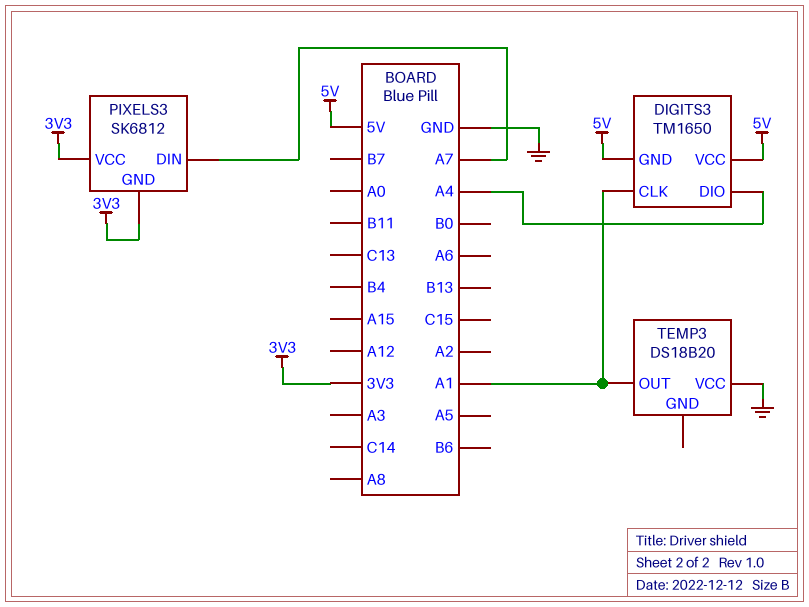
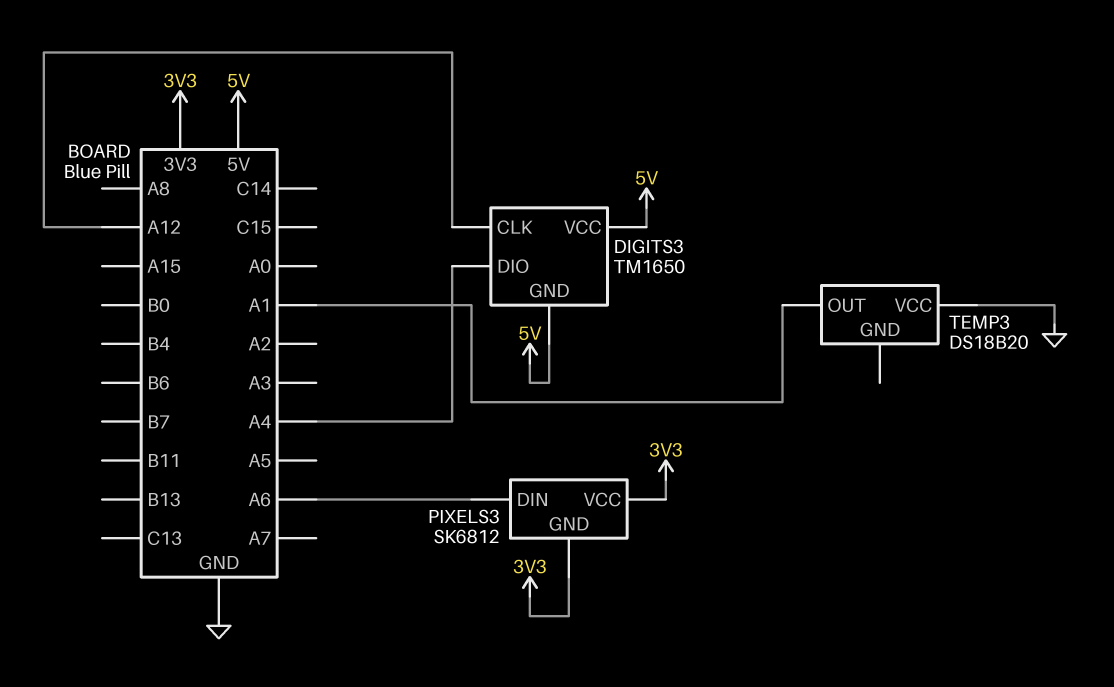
DIGITS3 pin CLK: A1 -> A12
PIXELS3 pin DIN: A7 -> A6

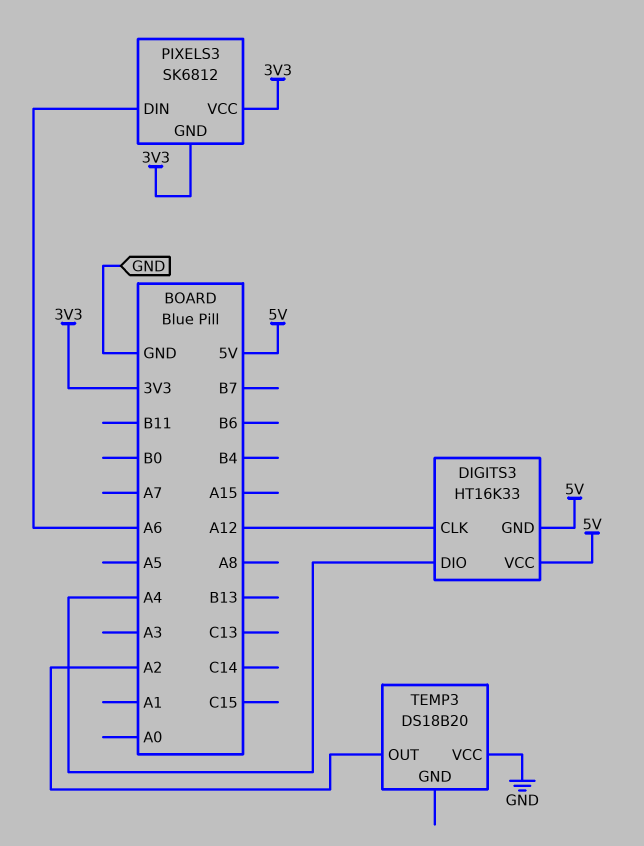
DIGITS3: TM1650 -> HT16K33
TEMP3 pin OUT: A1 -> A2

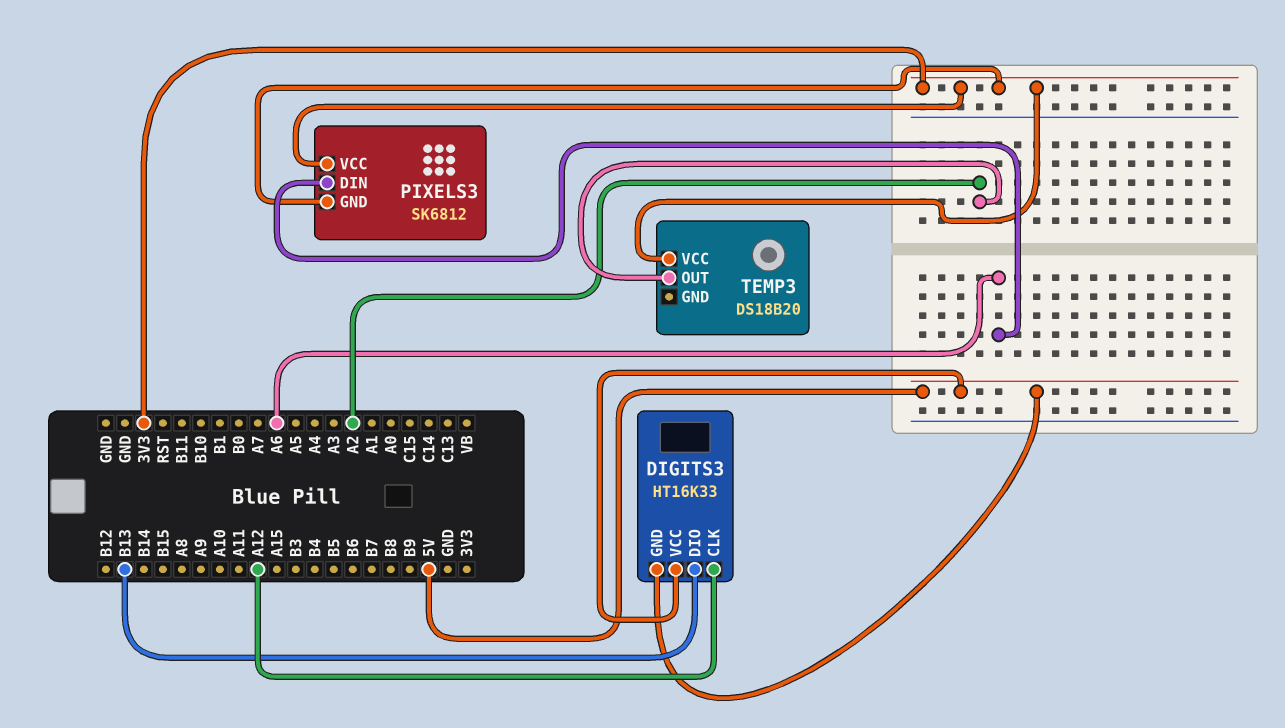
DIGITS3 pin DIO: A4 -> B13
TEMP3 pin VCC: GND -> 3V3

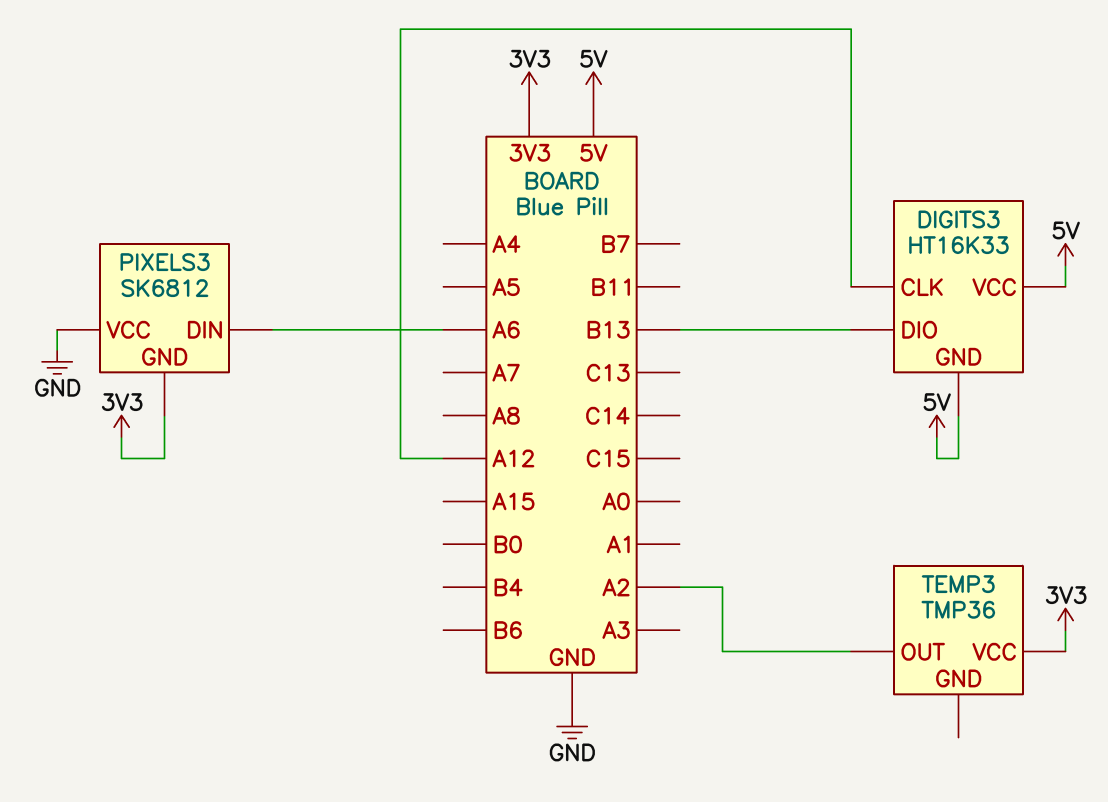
PIXELS3 pin VCC: 3V3 -> GND
TEMP3: DS18B20 -> TMP36

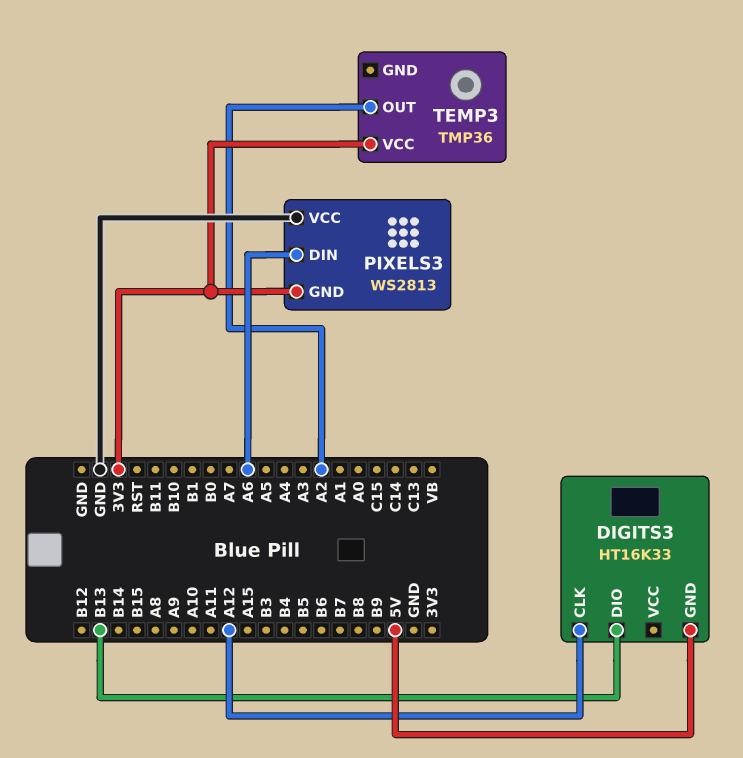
DIGITS3 pin VCC: 5V -> none
PIXELS3: SK6812 -> WS2813

